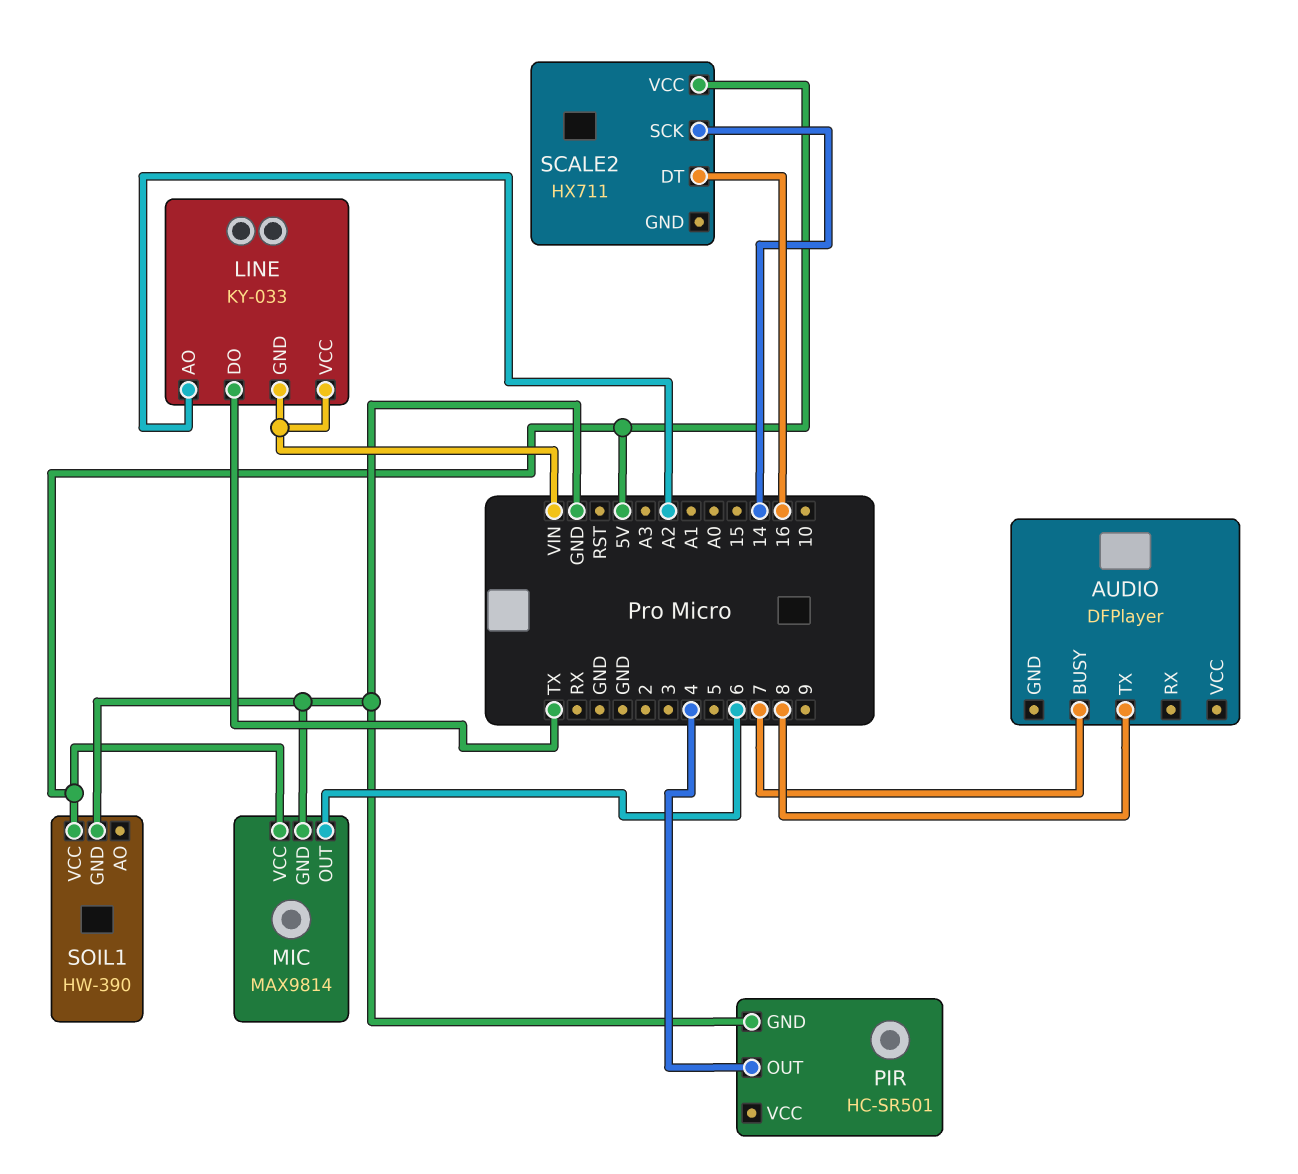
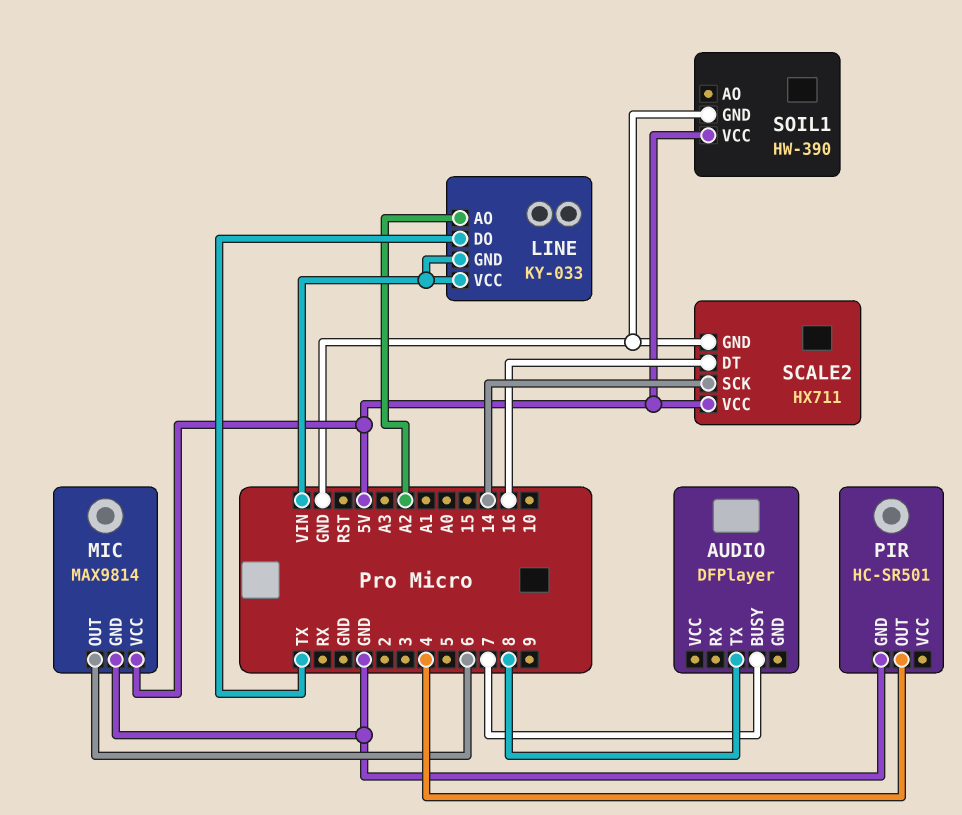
SCALE2 pin GND: none -> GND

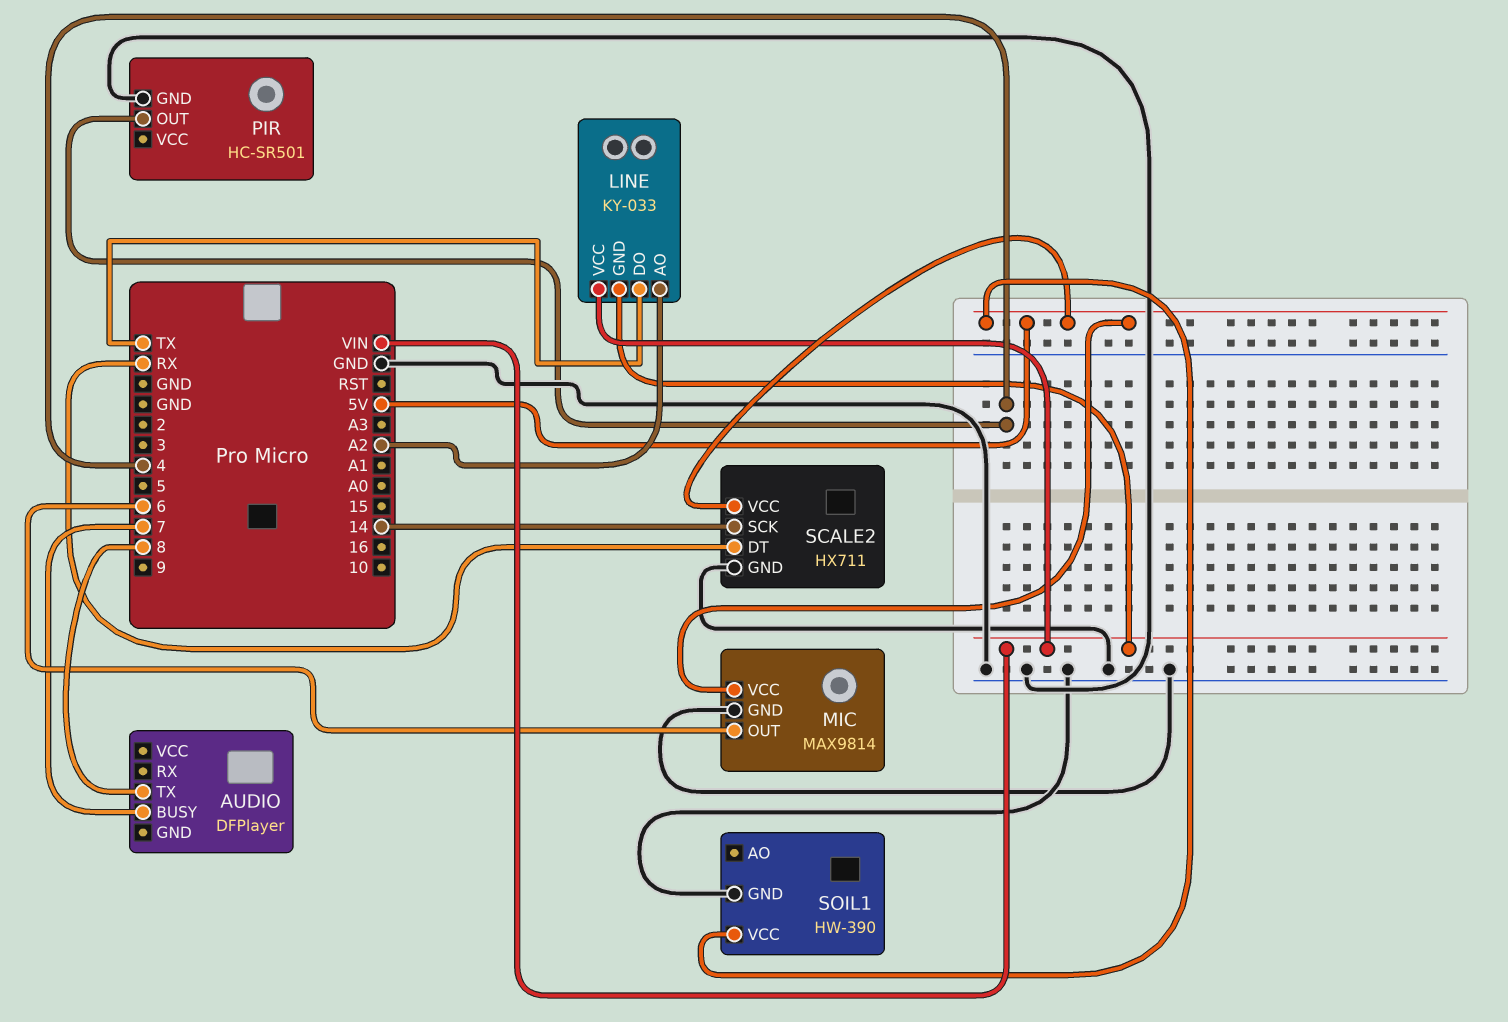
SCALE2 pin DT: 16 -> RX

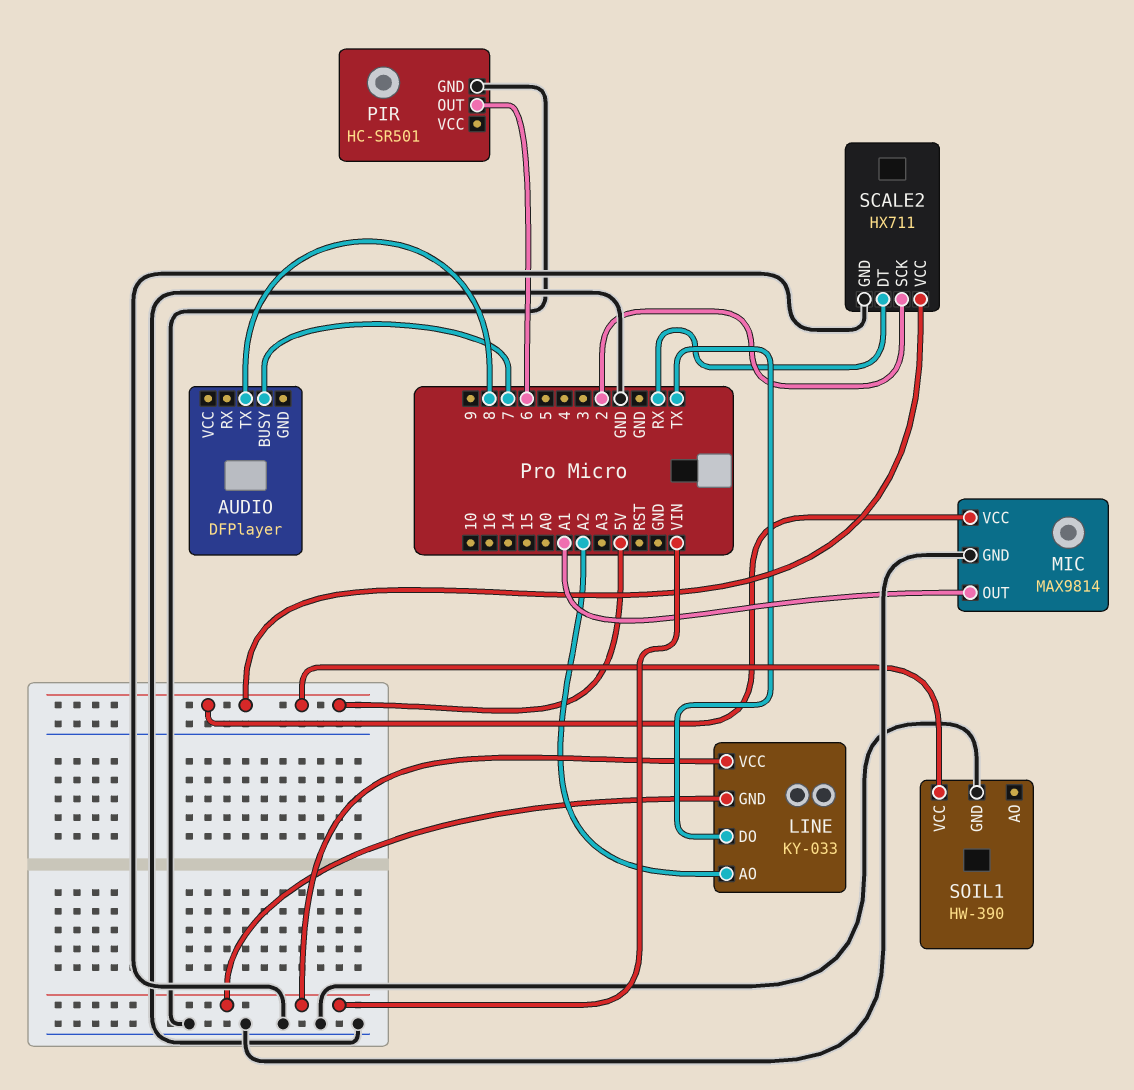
MIC pin OUT: 6 -> A1
PIR pin OUT: 4 -> 6
SCALE2 pin SCK: 14 -> 2

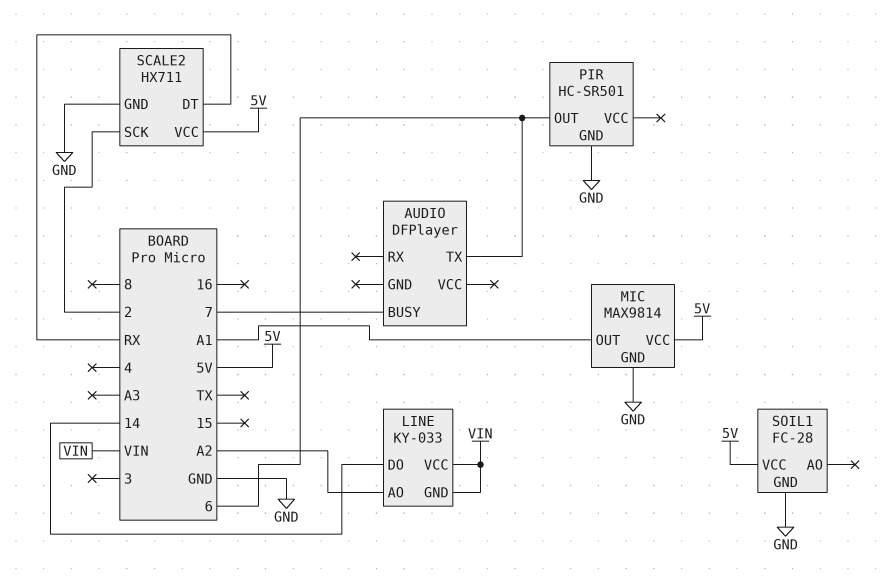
AUDIO pin TX: 8 -> 6
LINE pin DO: TX -> 14
SOIL1: HW-390 -> FC-28

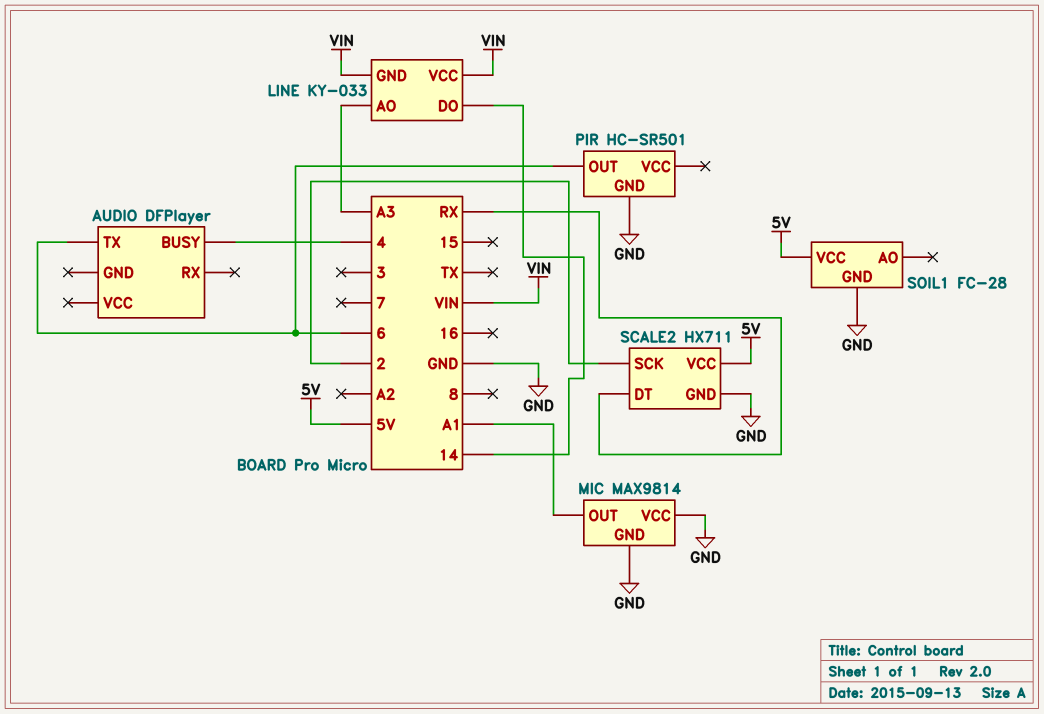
AUDIO pin BUSY: 7 -> 4
LINE pin AO: A2 -> A3
MIC pin VCC: 5V -> GND

